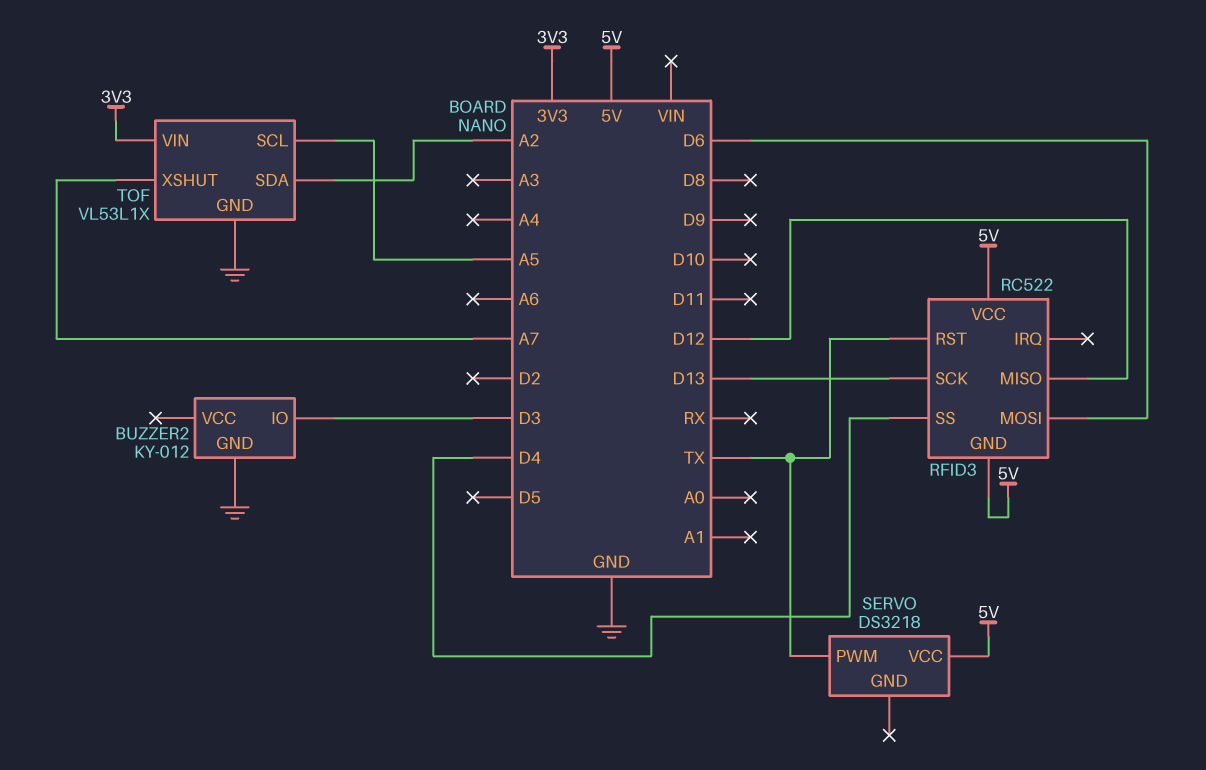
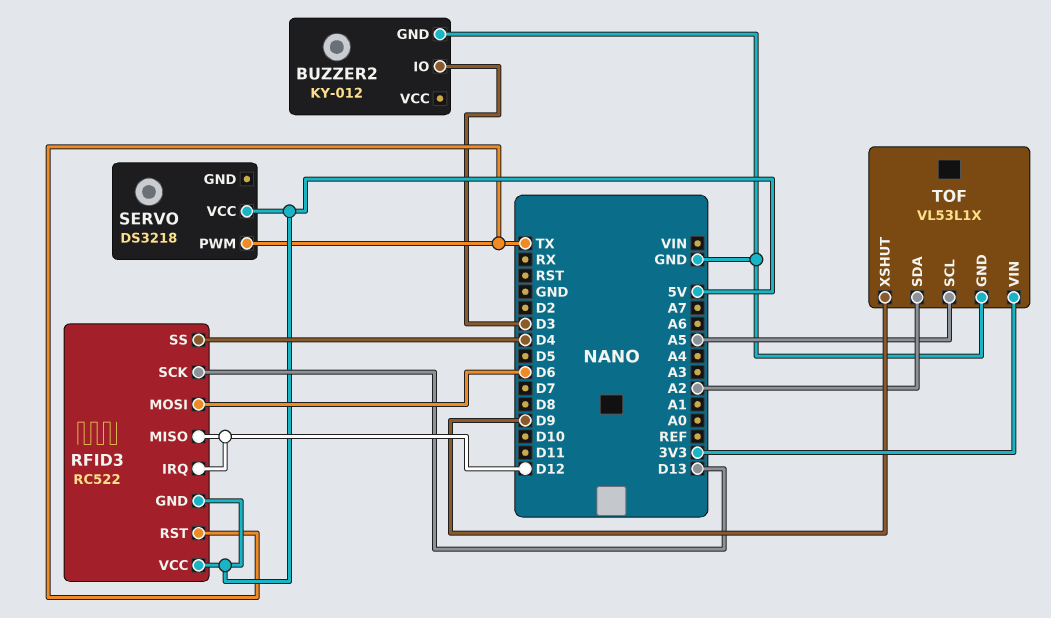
RFID3 pin IRQ: none -> D12
TOF pin XSHUT: A7 -> D9

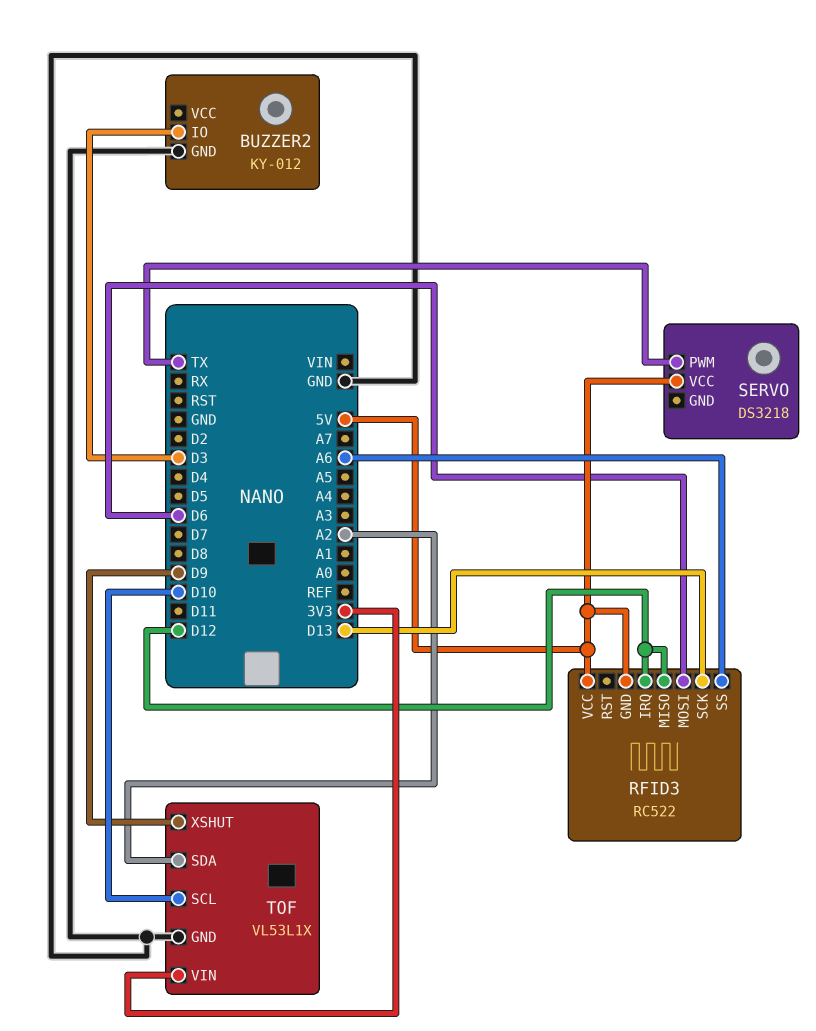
RFID3 pin RST: TX -> none
RFID3 pin SS: D4 -> A6
TOF pin SCL: A5 -> D10

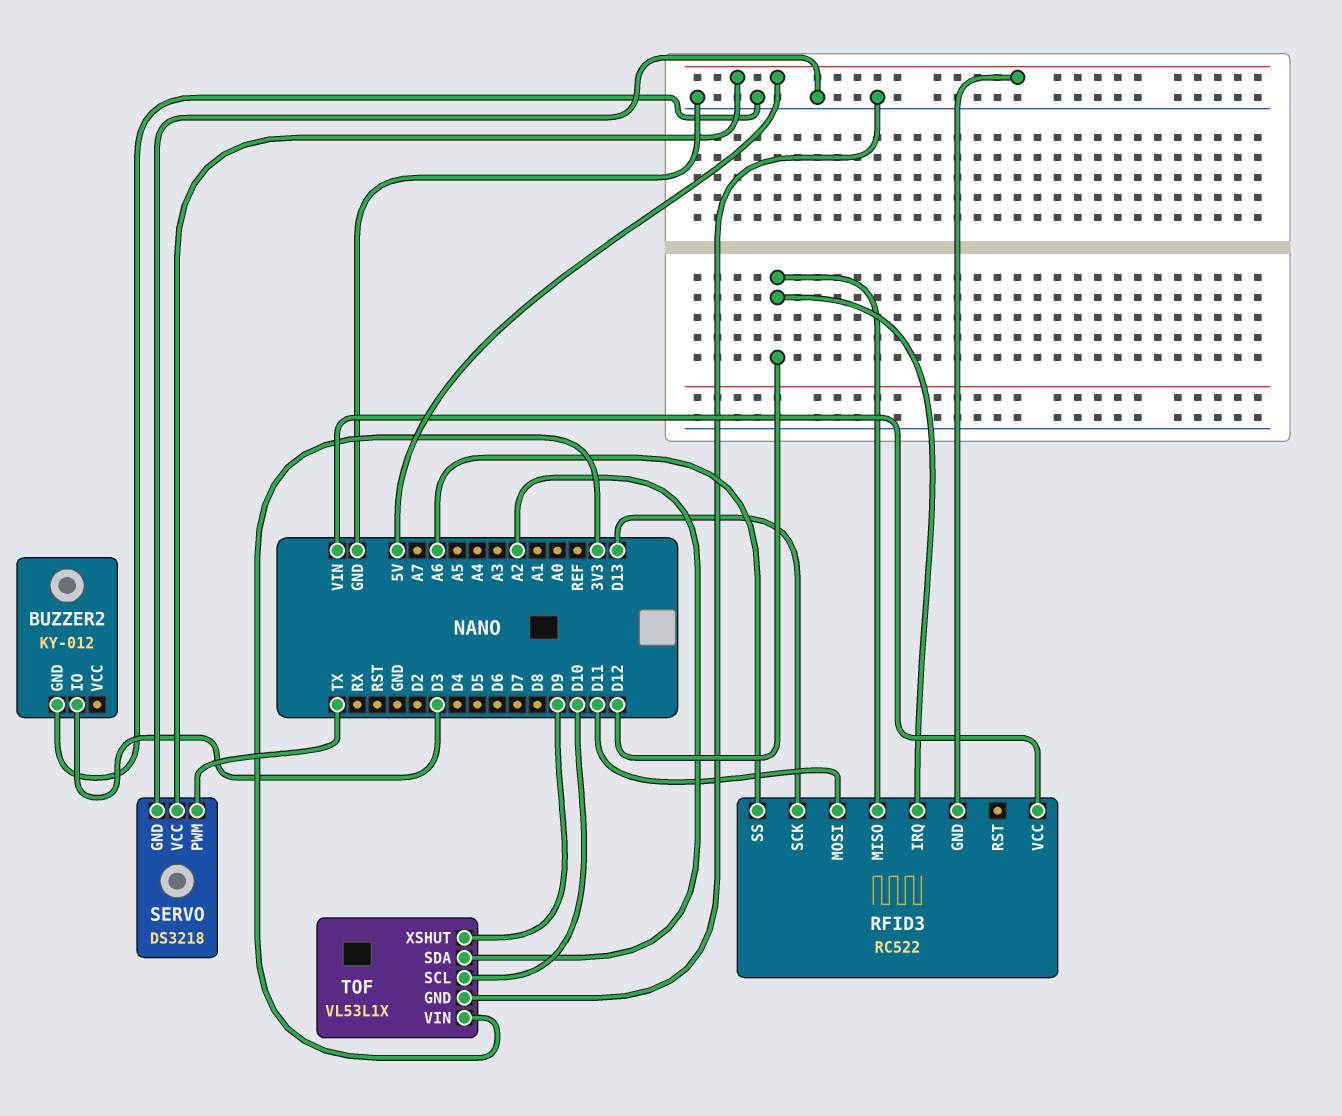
RFID3 pin MOSI: D6 -> D11
RFID3 pin VCC: 5V -> VIN
SERVO pin GND: none -> GND

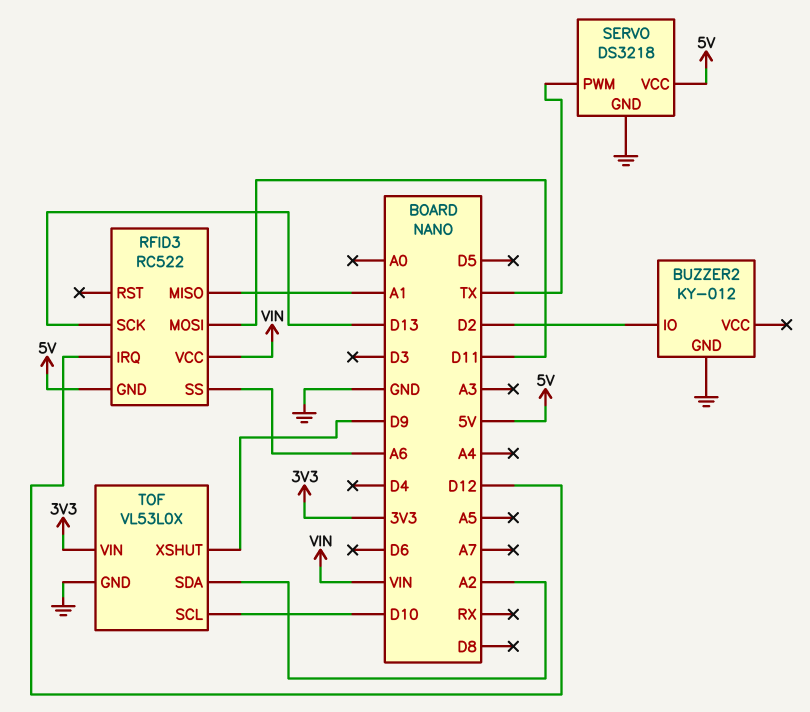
BUZZER2 pin IO: D3 -> D2
RFID3 pin MISO: D12 -> A1
TOF: VL53L1X -> VL53L0X

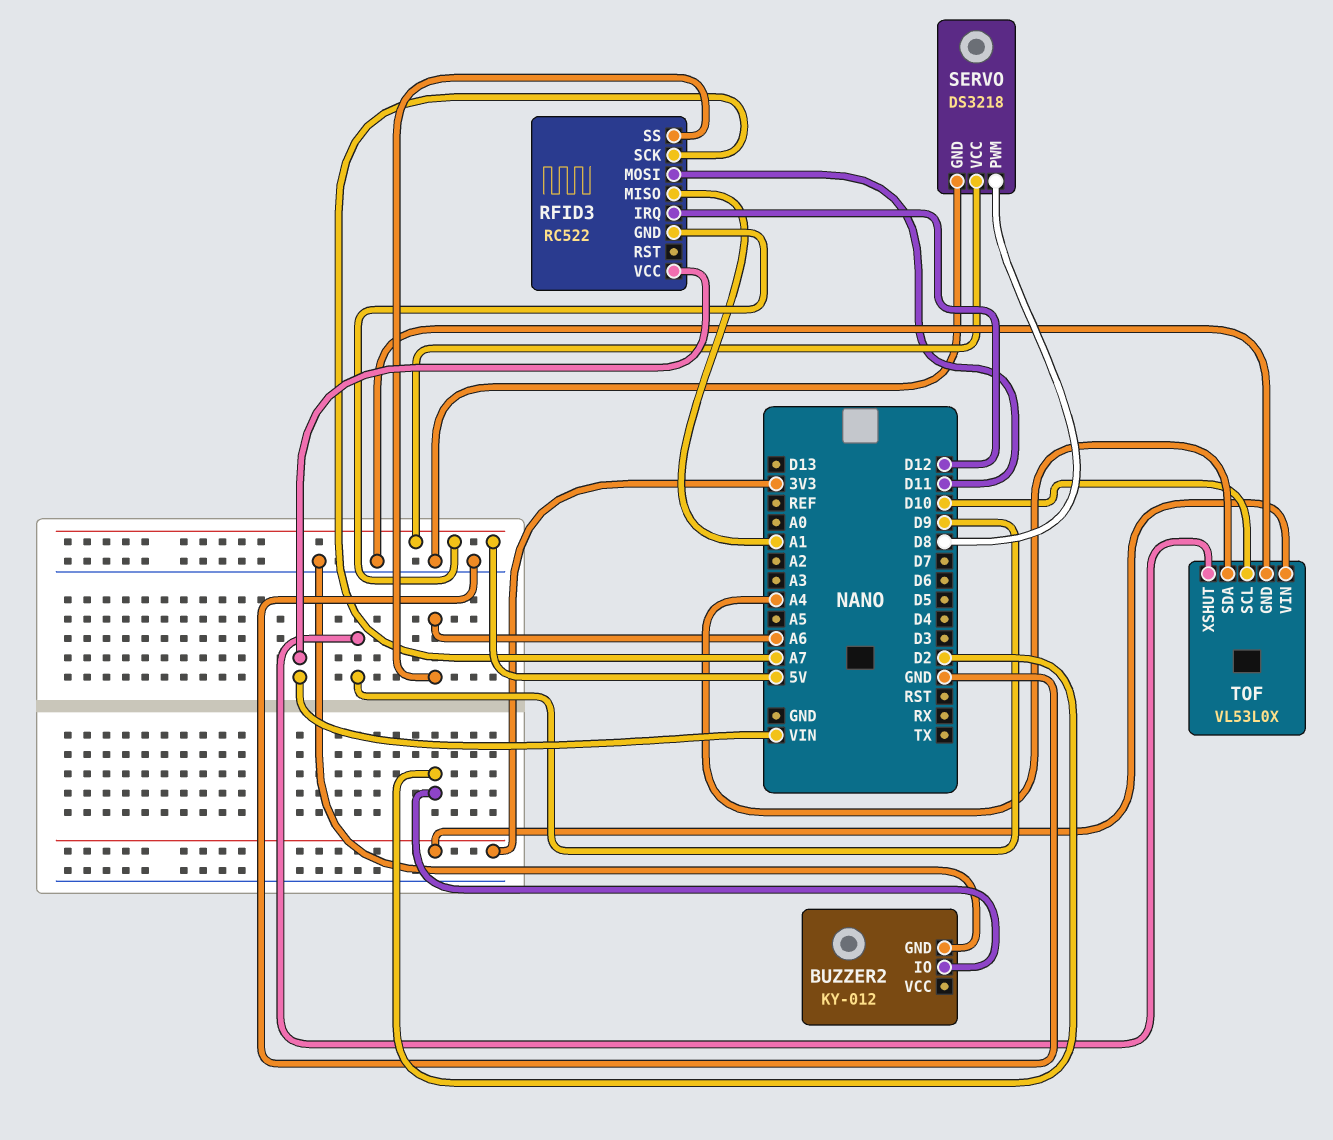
RFID3 pin SCK: D13 -> A7
SERVO pin PWM: TX -> D8
TOF pin SDA: A2 -> A4

